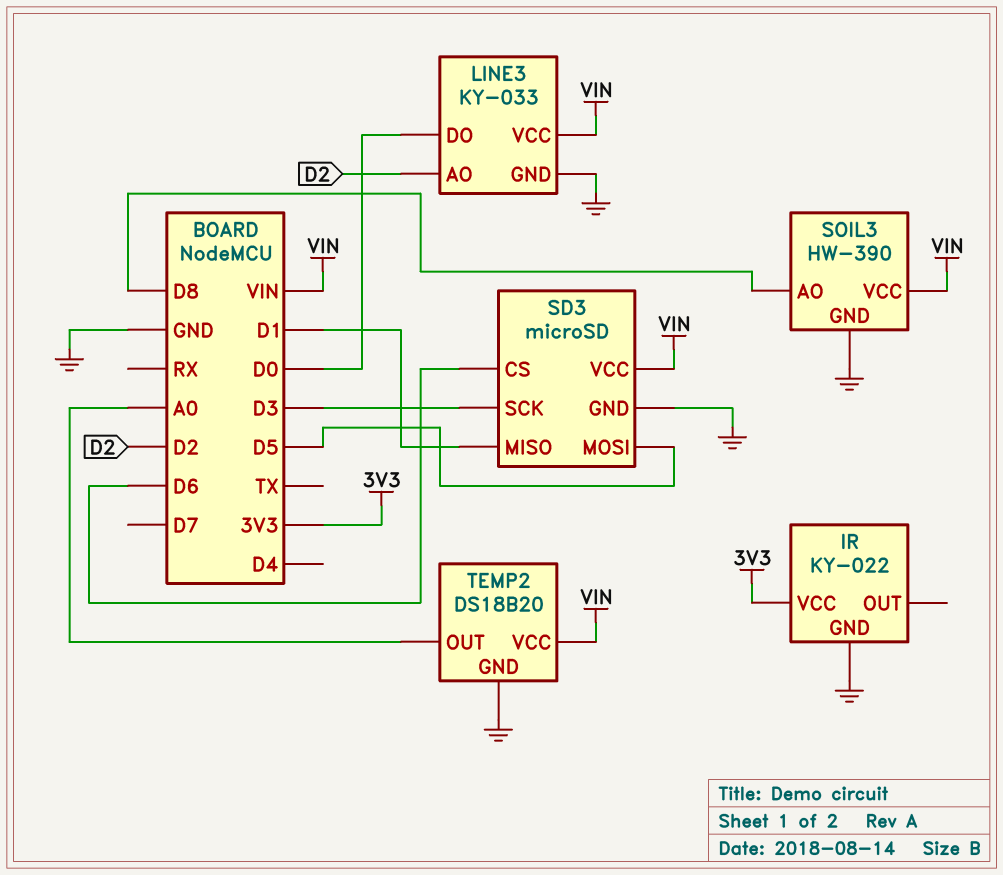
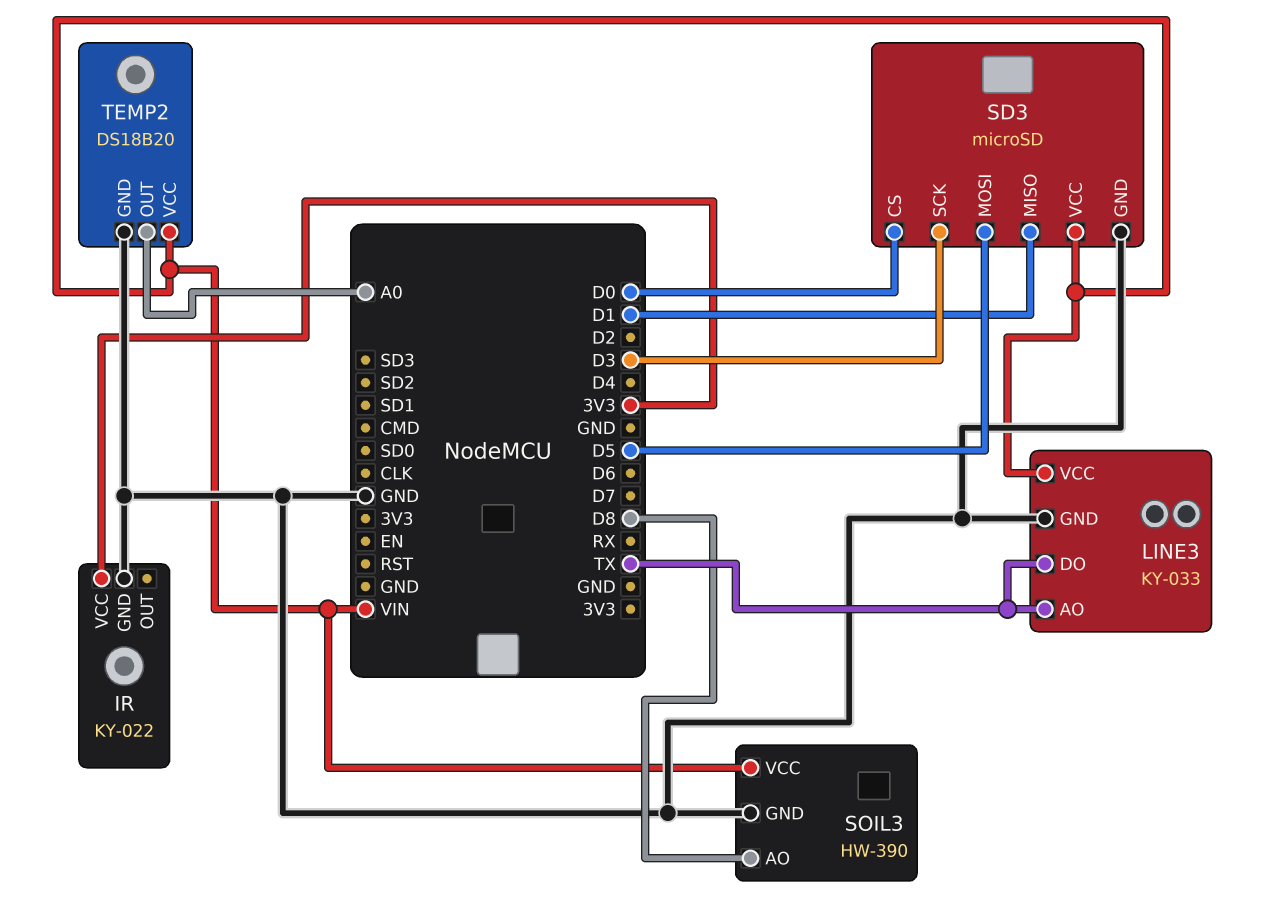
LINE3 pin AO: D2 -> TX
LINE3 pin DO: D0 -> TX
SD3 pin CS: D6 -> D0

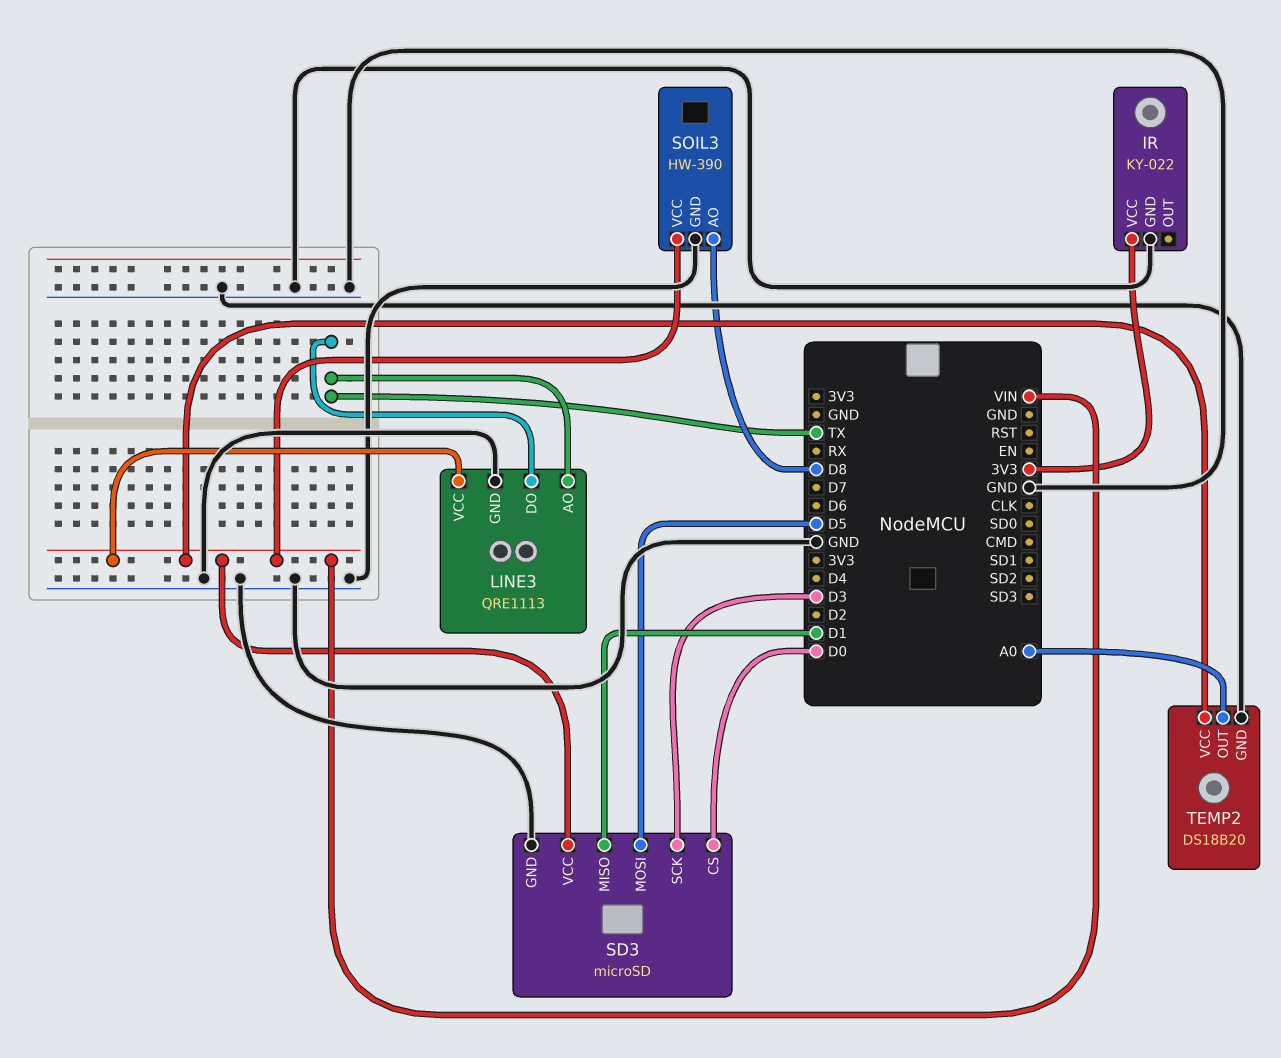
LINE3: KY-033 -> QRE1113

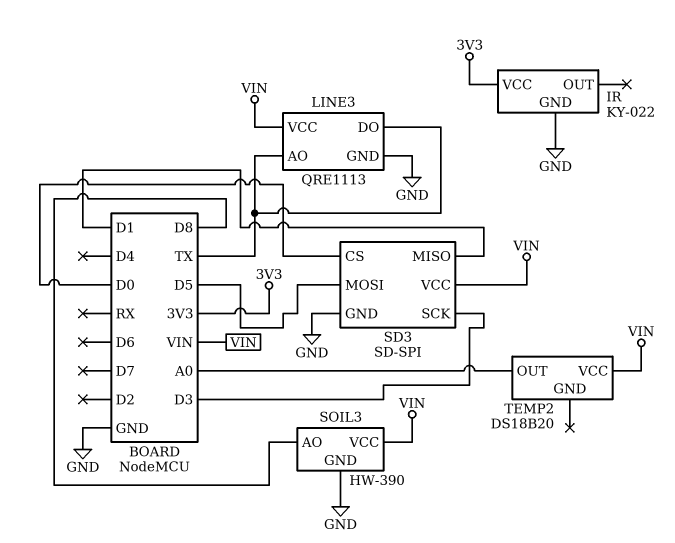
SD3: microSD -> SD-SPI
TEMP2 pin GND: GND -> none

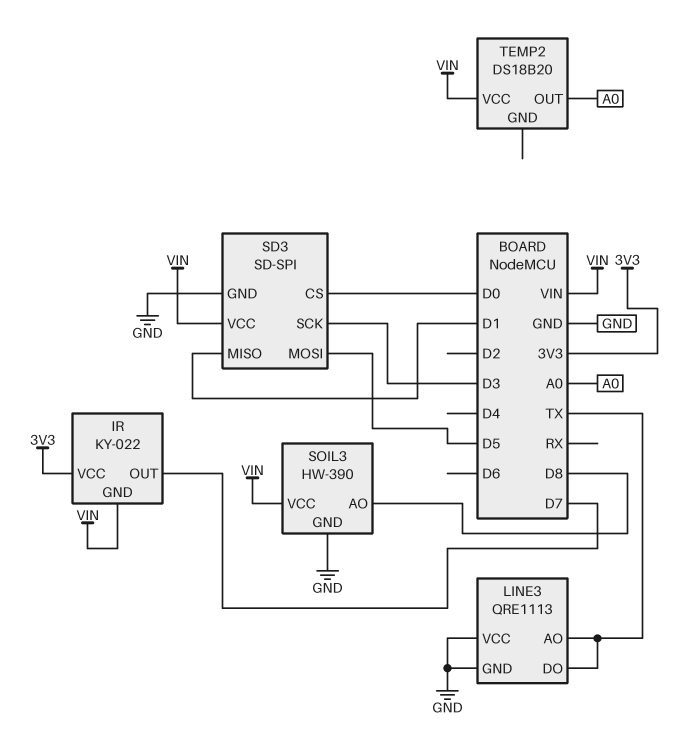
IR pin GND: GND -> VIN
IR pin OUT: none -> D7
LINE3 pin VCC: VIN -> GND

